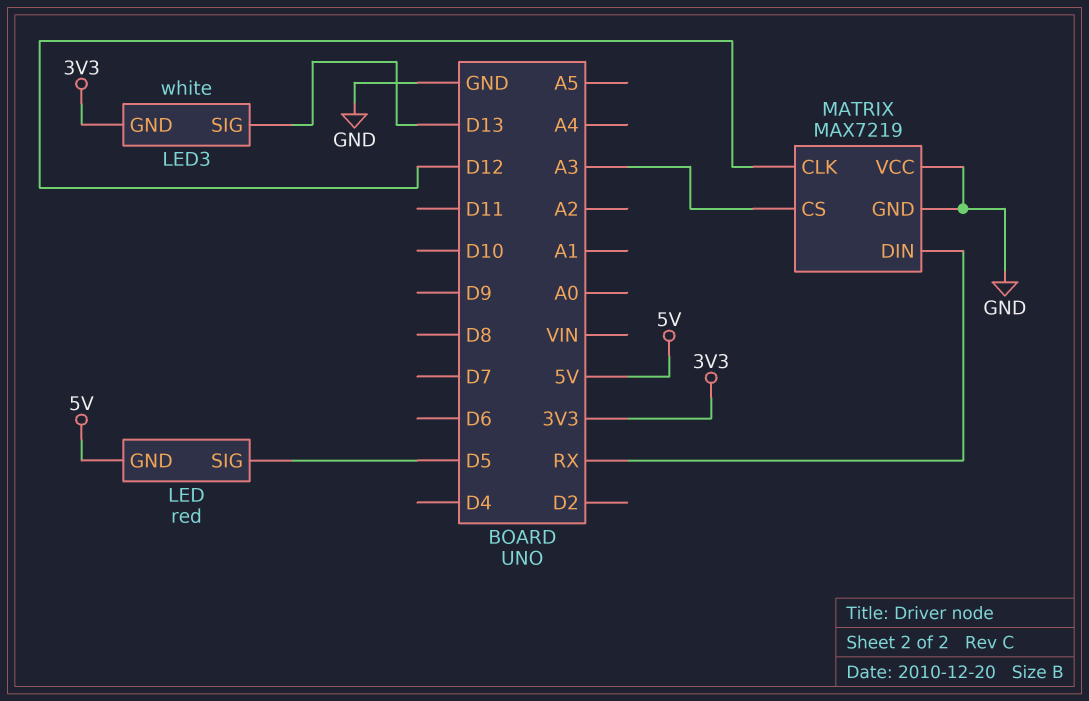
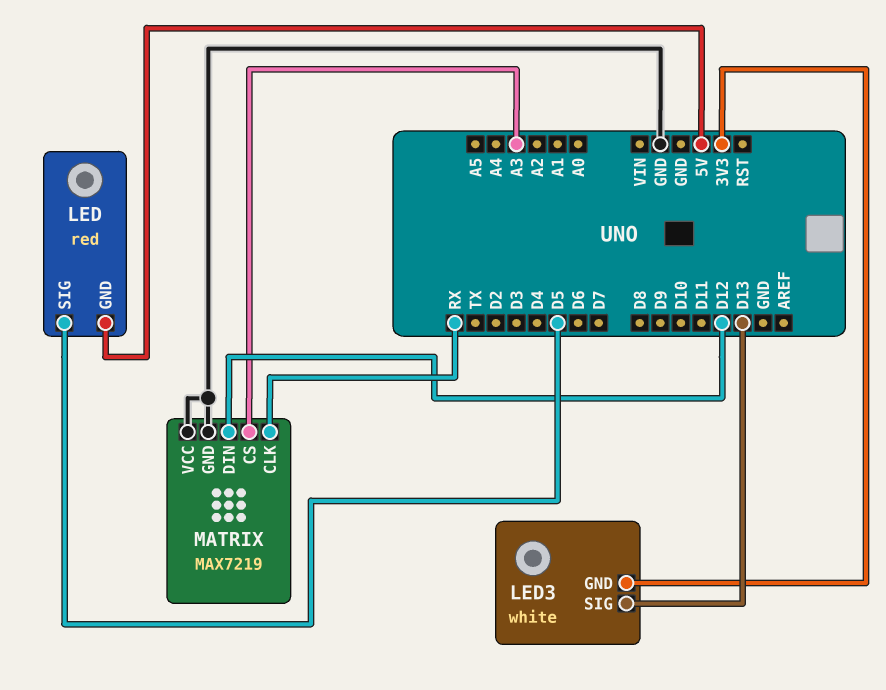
MATRIX pin CLK: D12 -> RX
MATRIX pin DIN: RX -> D12

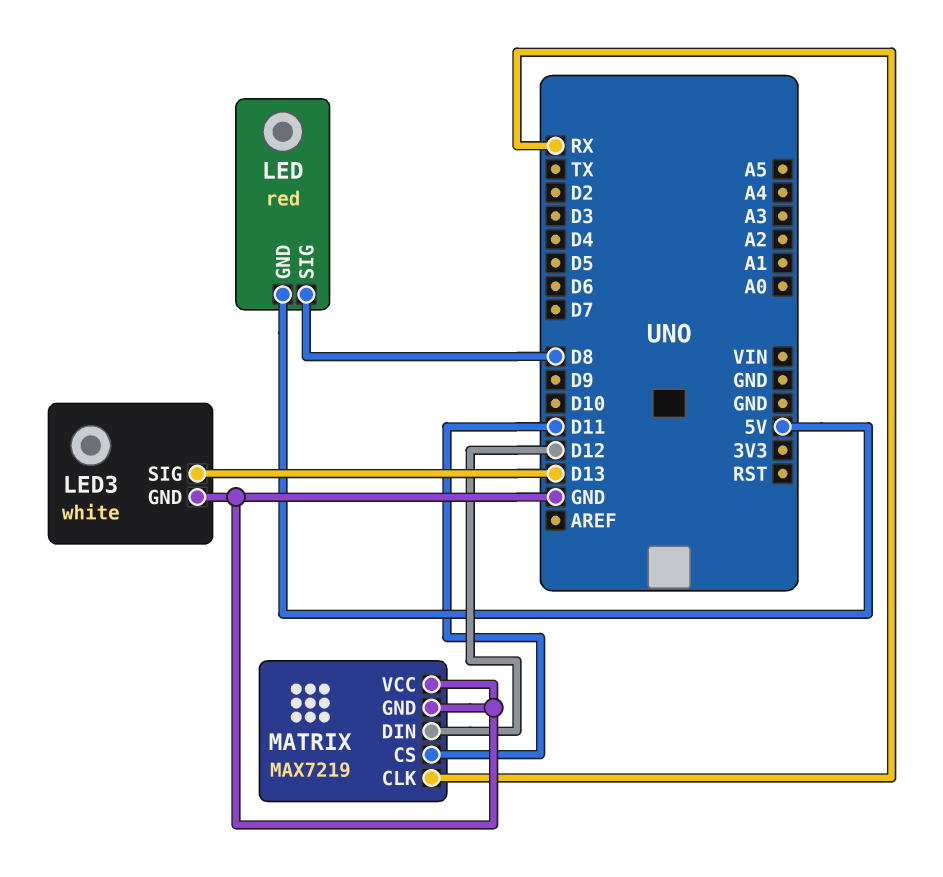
LED pin SIG: D5 -> D8
LED3 pin GND: 3V3 -> GND
MATRIX pin CS: A3 -> D11

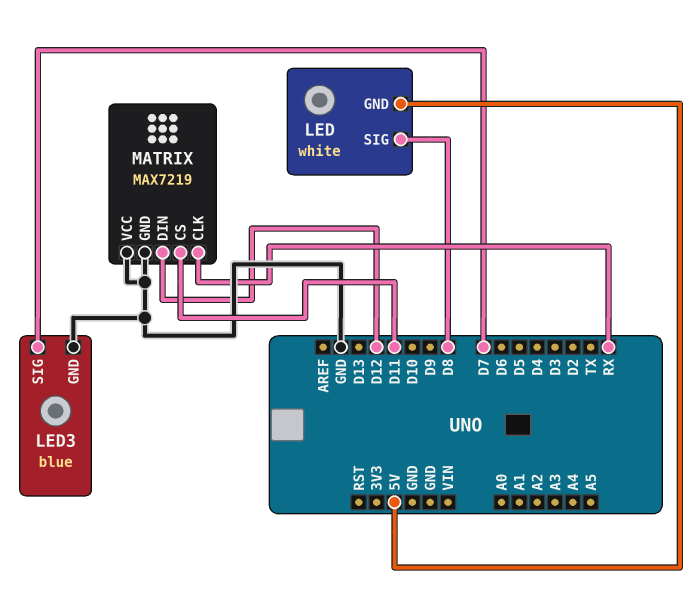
LED: red -> white
LED3: white -> blue
LED3 pin SIG: D13 -> D7

